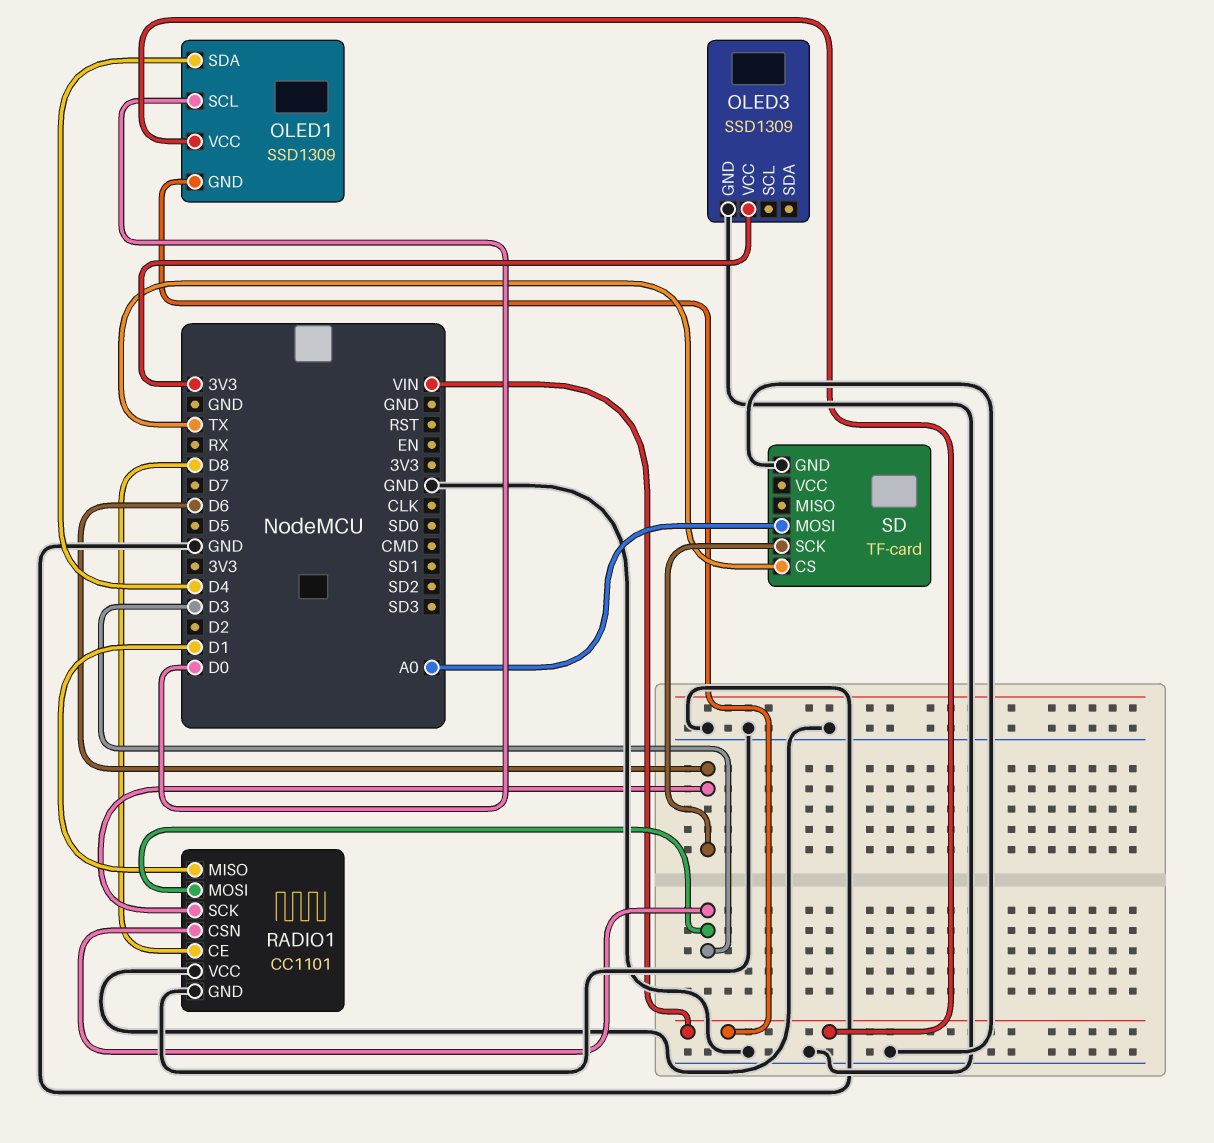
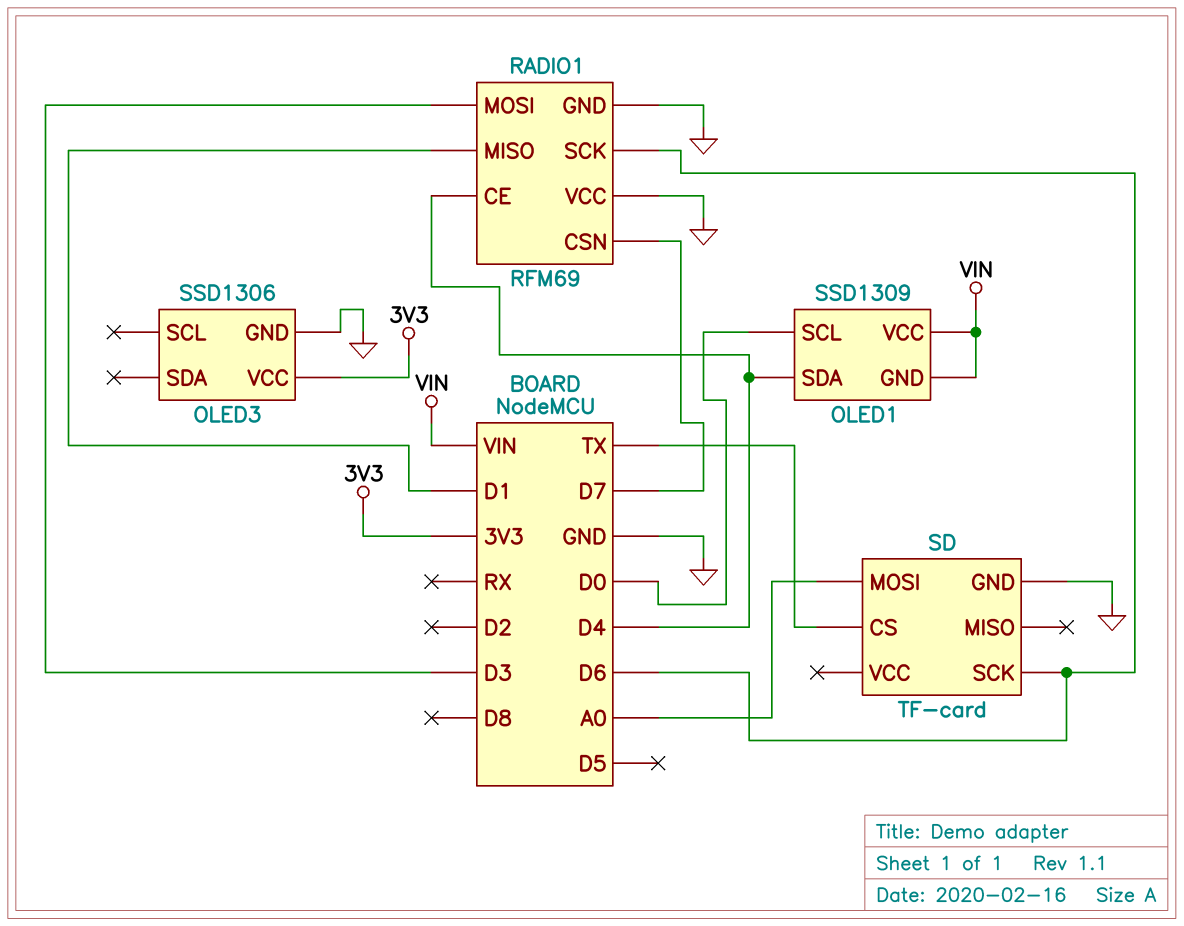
OLED3: SSD1309 -> SSD1306
RADIO1: CC1101 -> RFM69
RADIO1 pin CE: D8 -> D4
RADIO1 pin CSN: D3 -> D7

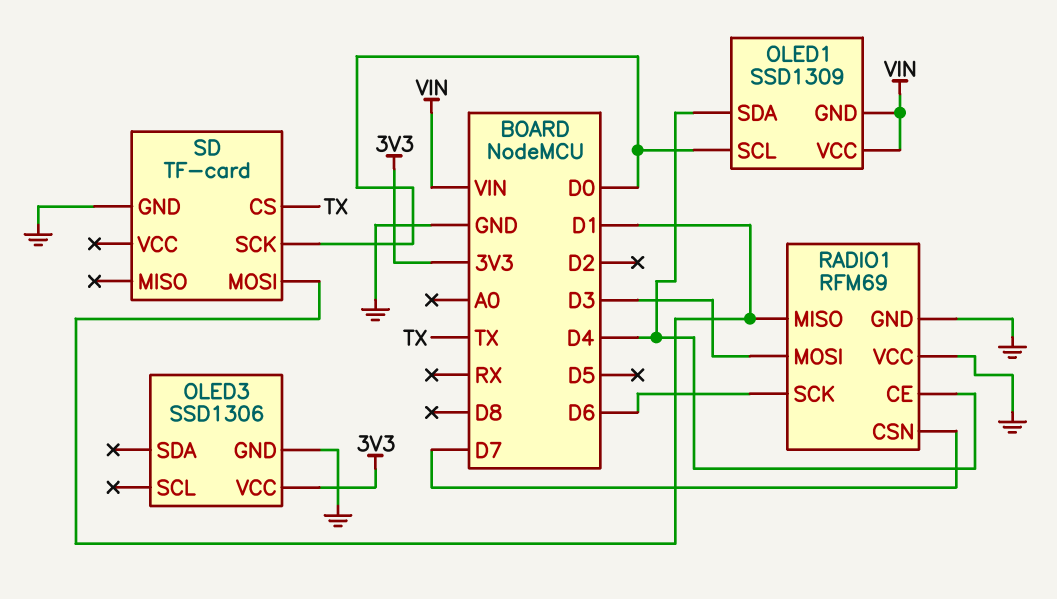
SD pin MOSI: A0 -> D1
SD pin SCK: D6 -> D0

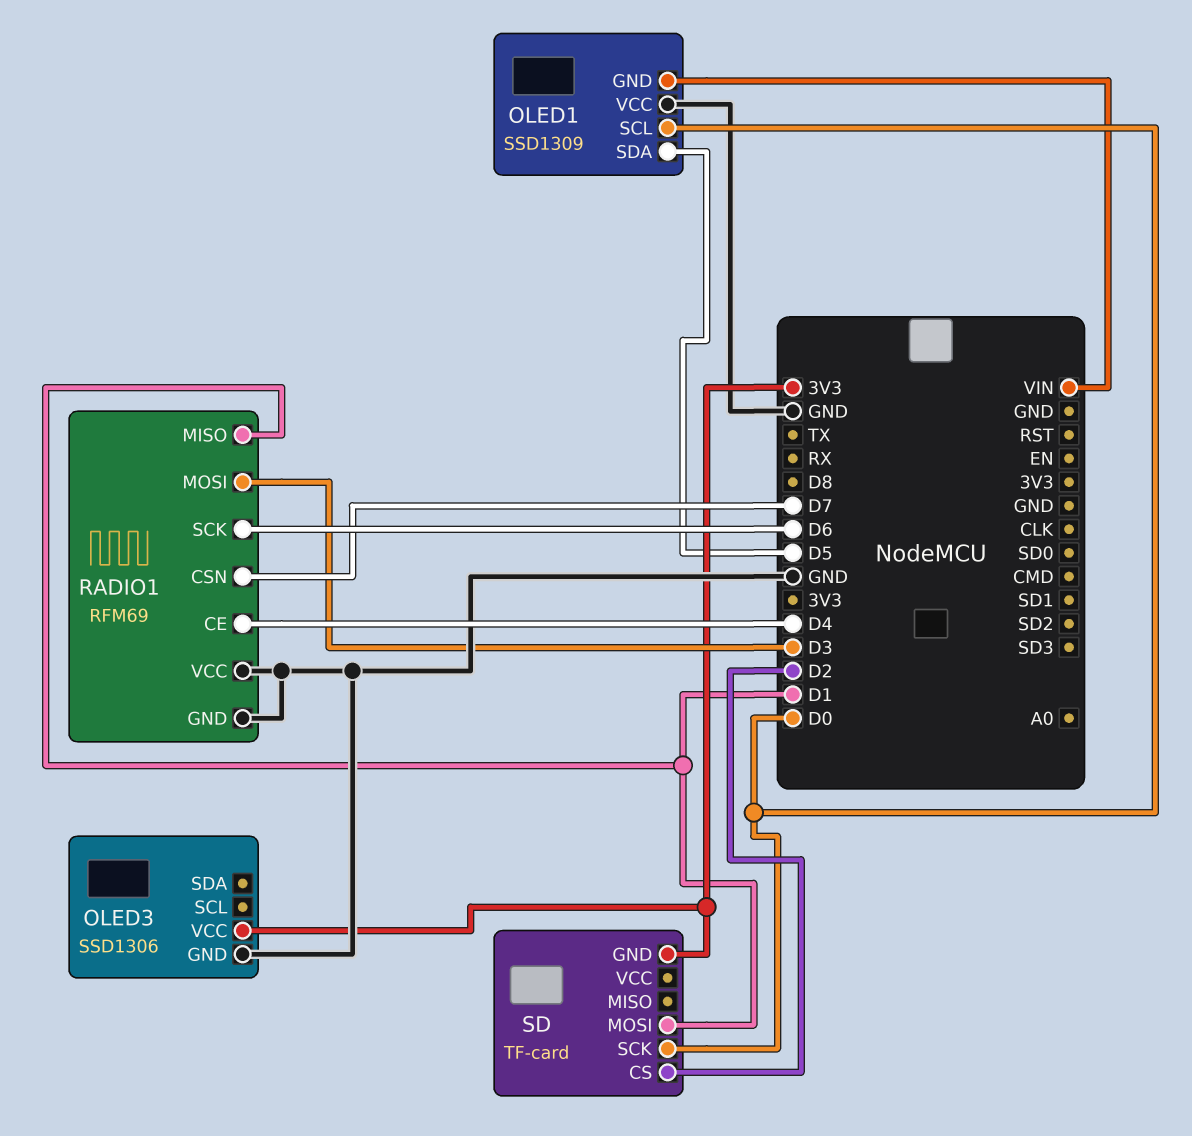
OLED1 pin SDA: D4 -> D5
OLED1 pin VCC: VIN -> GND
SD pin CS: TX -> D2
SD pin GND: GND -> 3V3

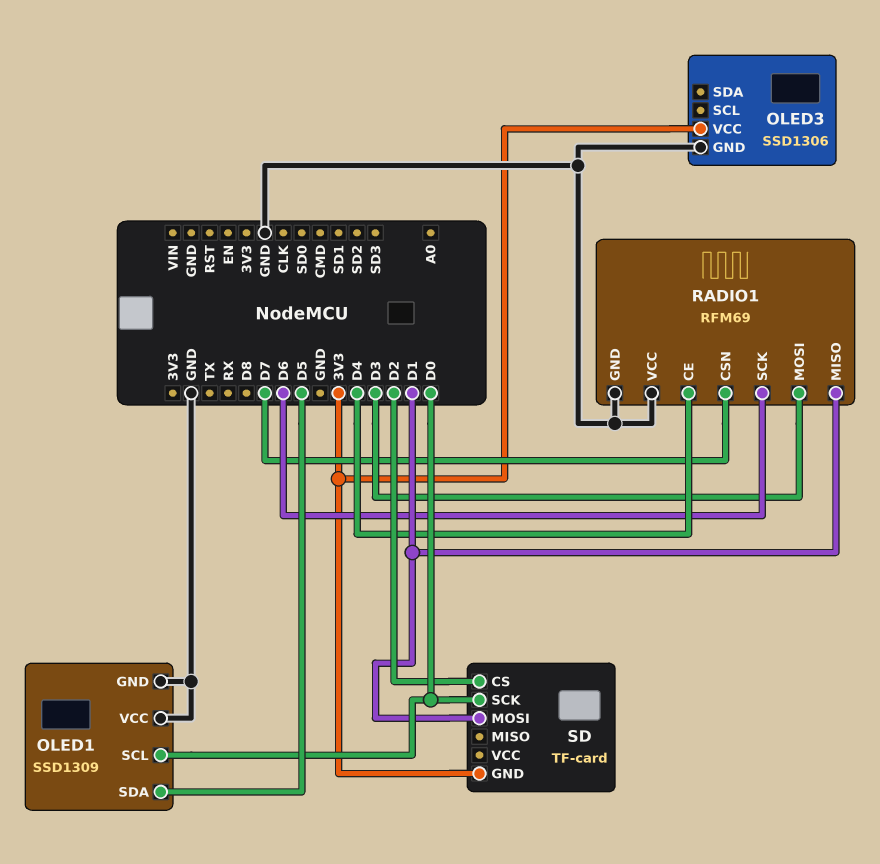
OLED1 pin GND: VIN -> GND

